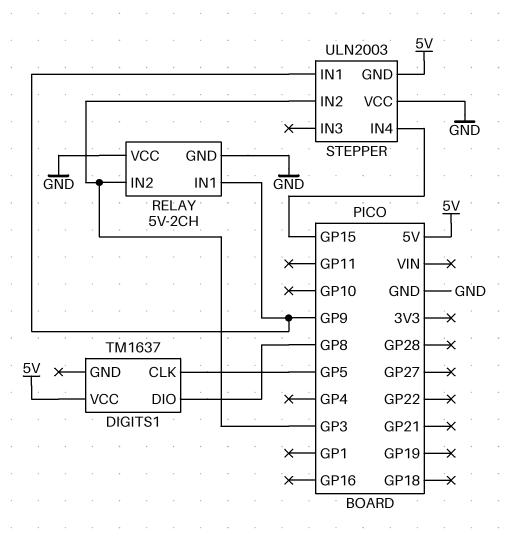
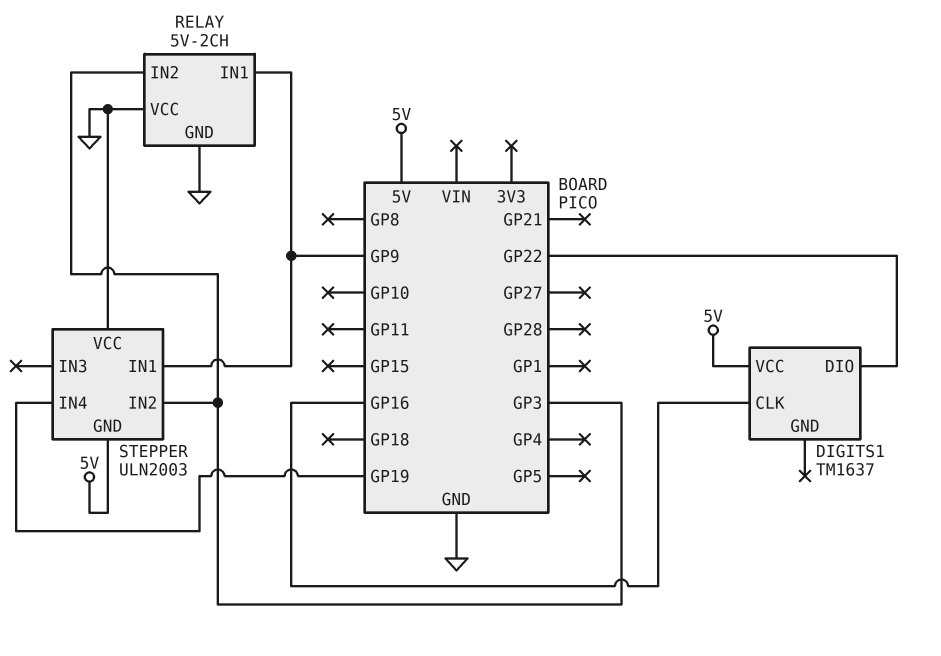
DIGITS1 pin CLK: GP5 -> GP16
DIGITS1 pin DIO: GP8 -> GP22
STEPPER pin IN4: GP15 -> GP19

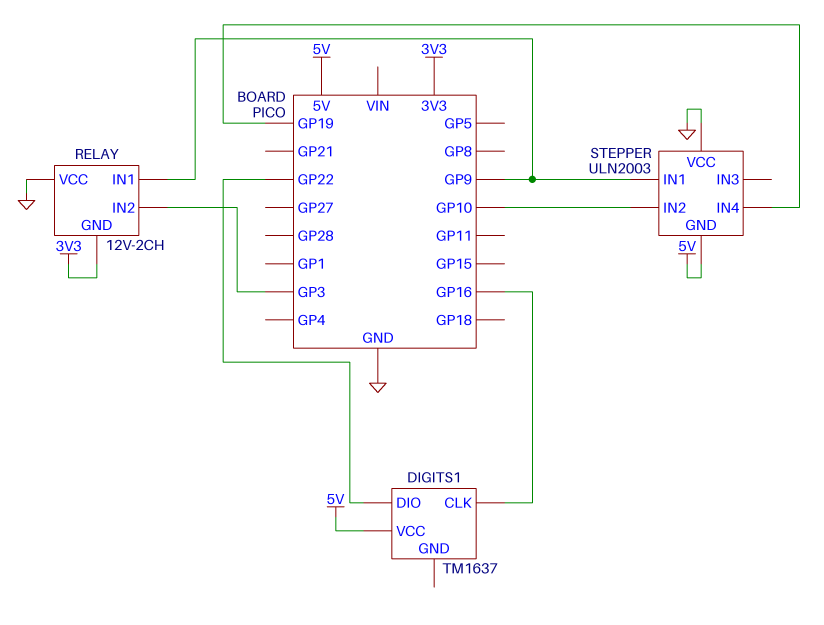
RELAY: 5V-2CH -> 12V-2CH
RELAY pin GND: GND -> 3V3
STEPPER pin IN2: GP3 -> GP10

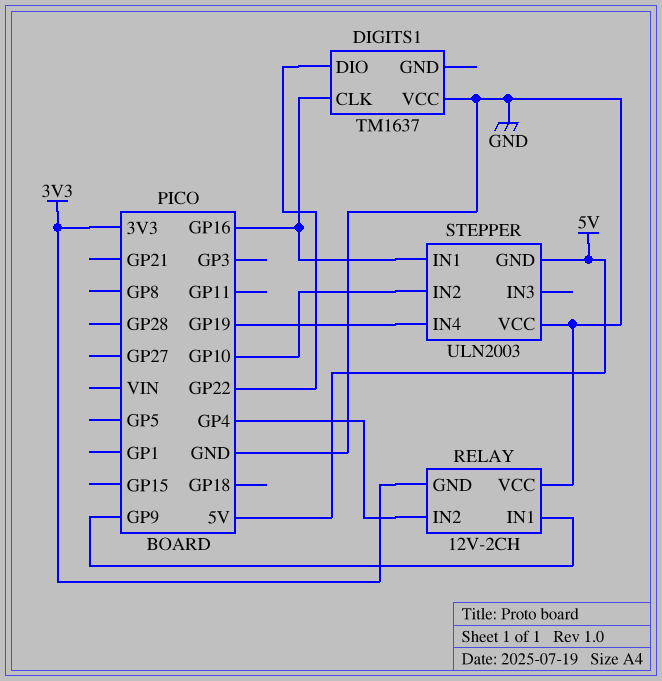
DIGITS1 pin VCC: 5V -> GND
RELAY pin IN2: GP3 -> GP4
STEPPER pin IN1: GP9 -> GP16

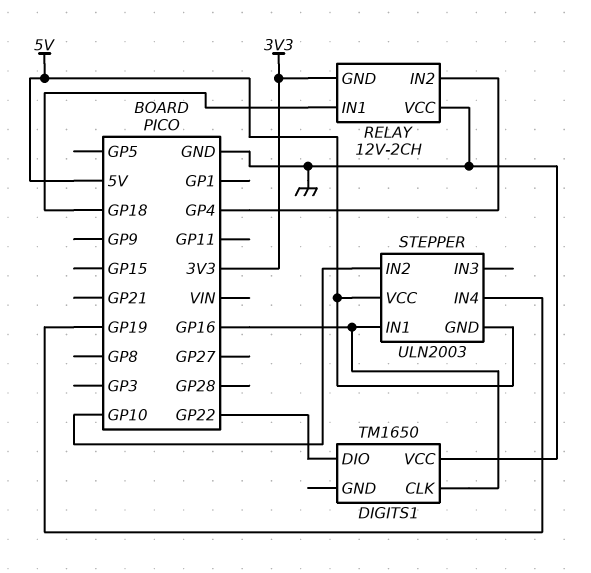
DIGITS1: TM1637 -> TM1650
RELAY pin IN1: GP9 -> GP18
STEPPER pin VCC: GND -> 5V

